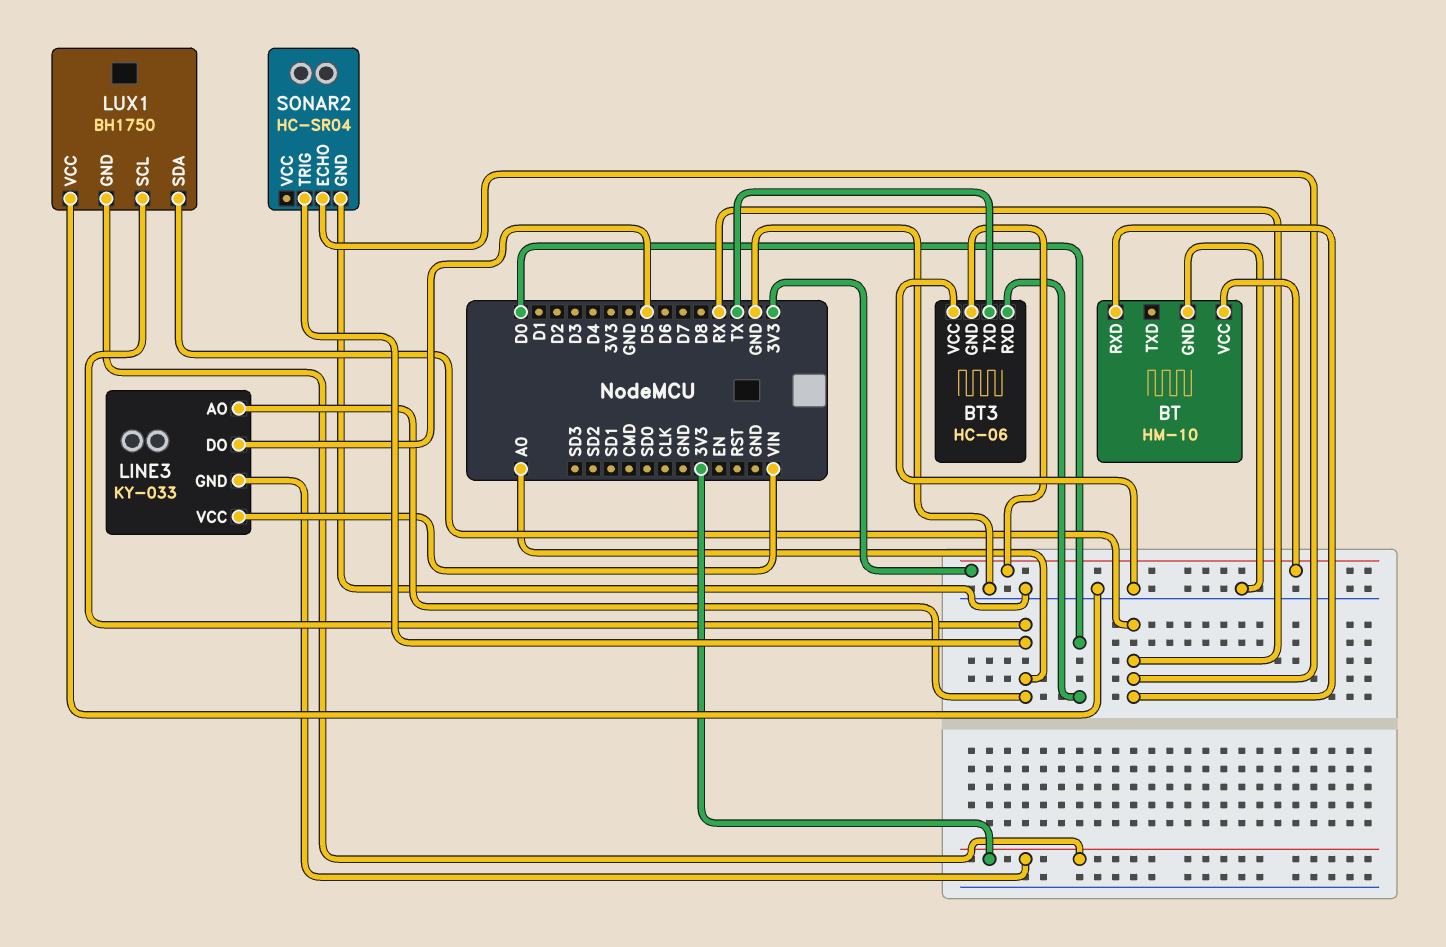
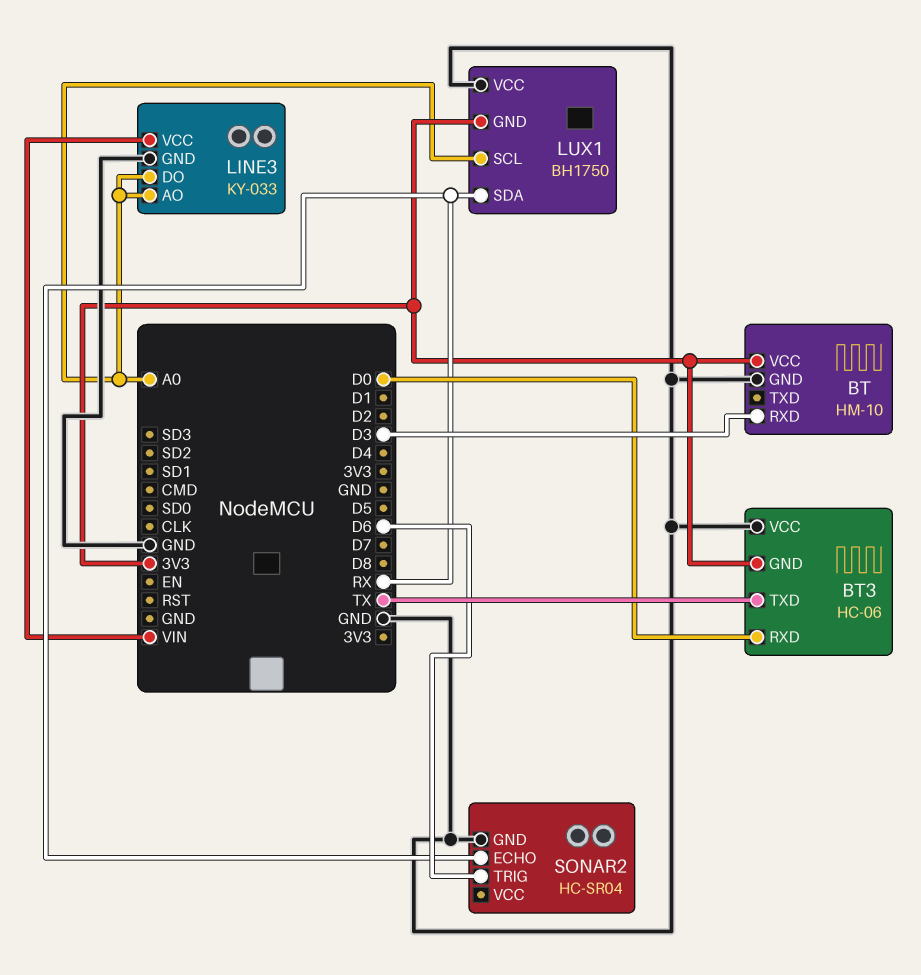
BT pin RXD: RX -> D3
LINE3 pin DO: D5 -> A0
LINE3 pin GND: 3V3 -> GND
SONAR2 pin TRIG: A0 -> D6

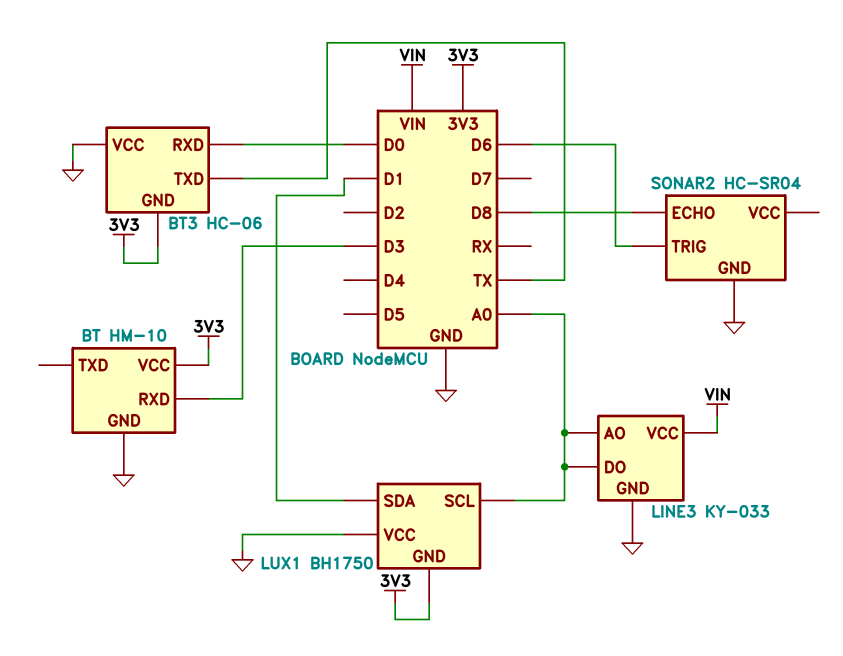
LUX1 pin SDA: RX -> D1
SONAR2 pin ECHO: RX -> D8

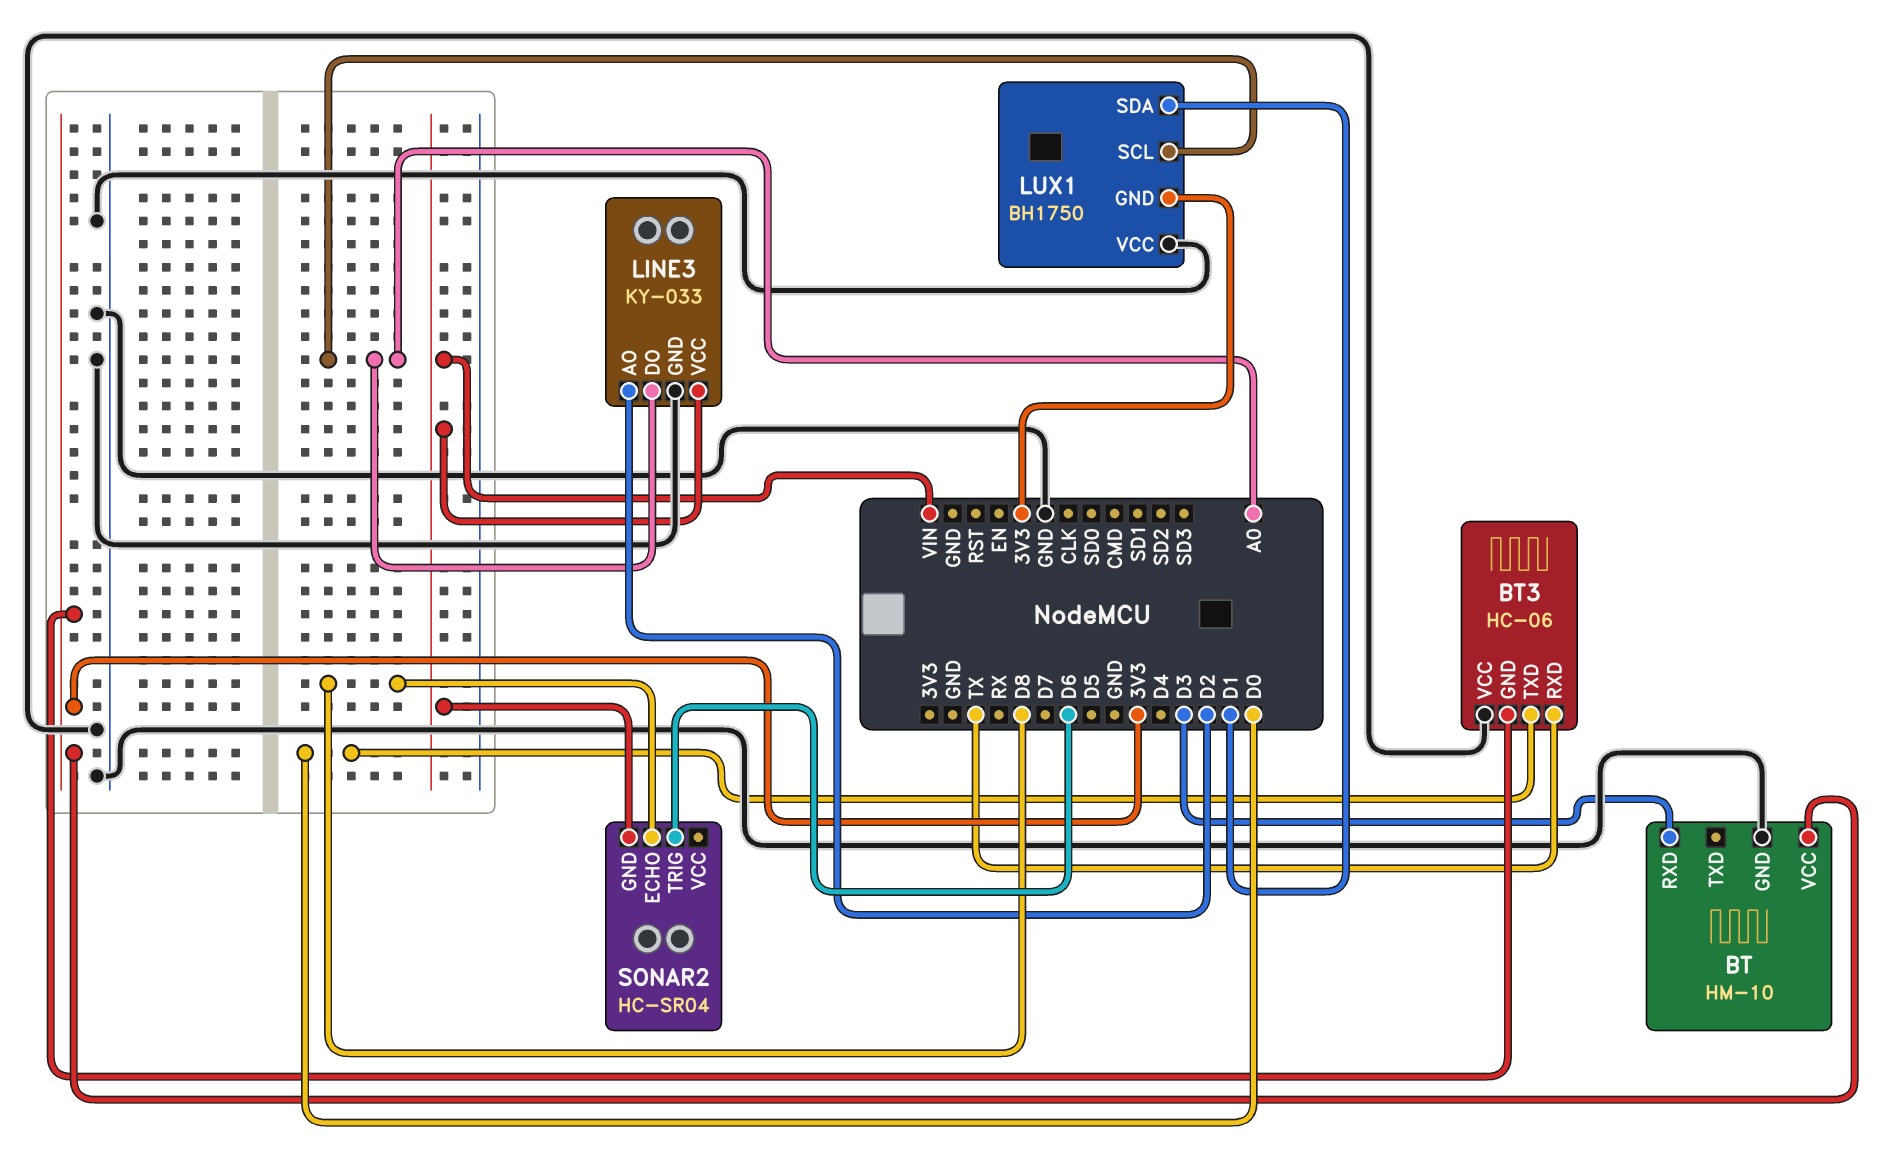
BT3 pin RXD: D0 -> TX
BT3 pin TXD: TX -> D0
LINE3 pin AO: A0 -> D2
SONAR2 pin GND: GND -> VIN

